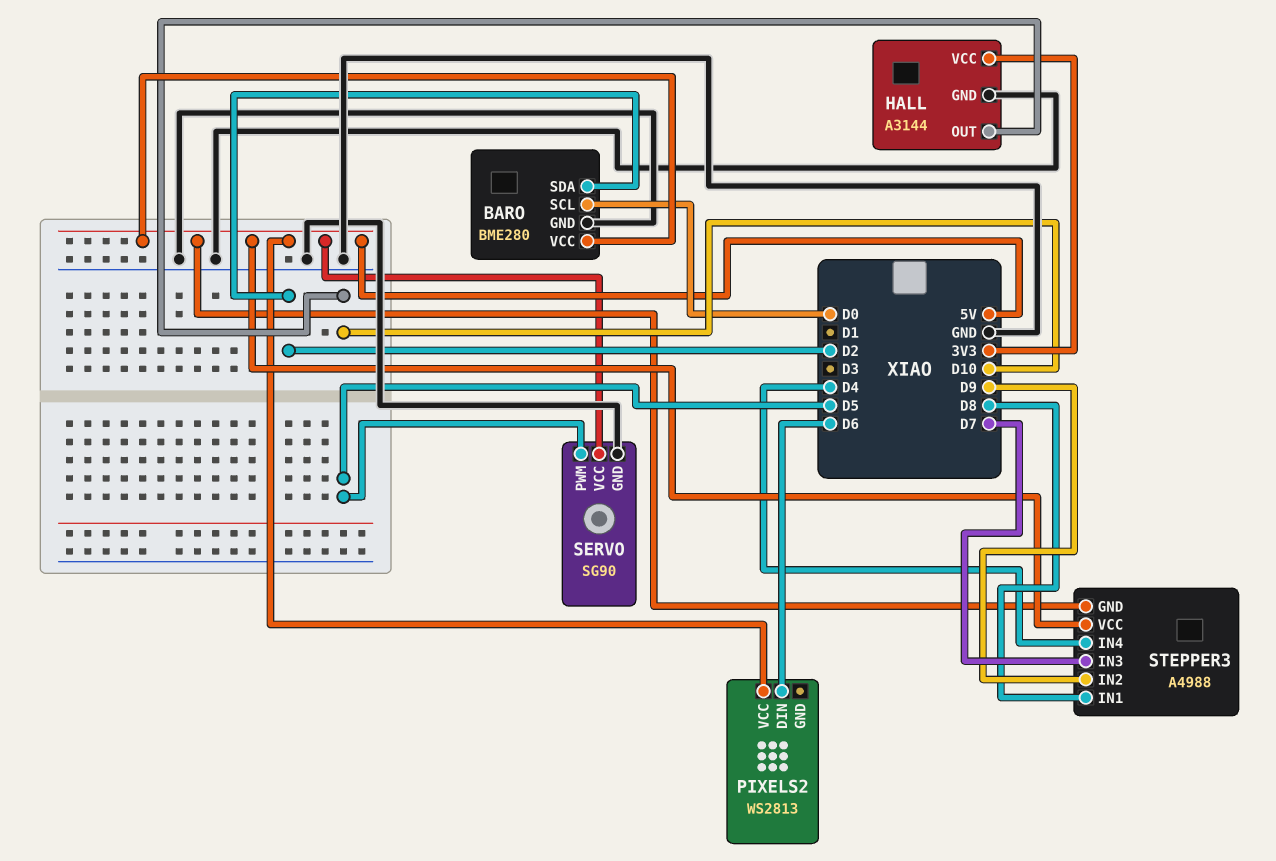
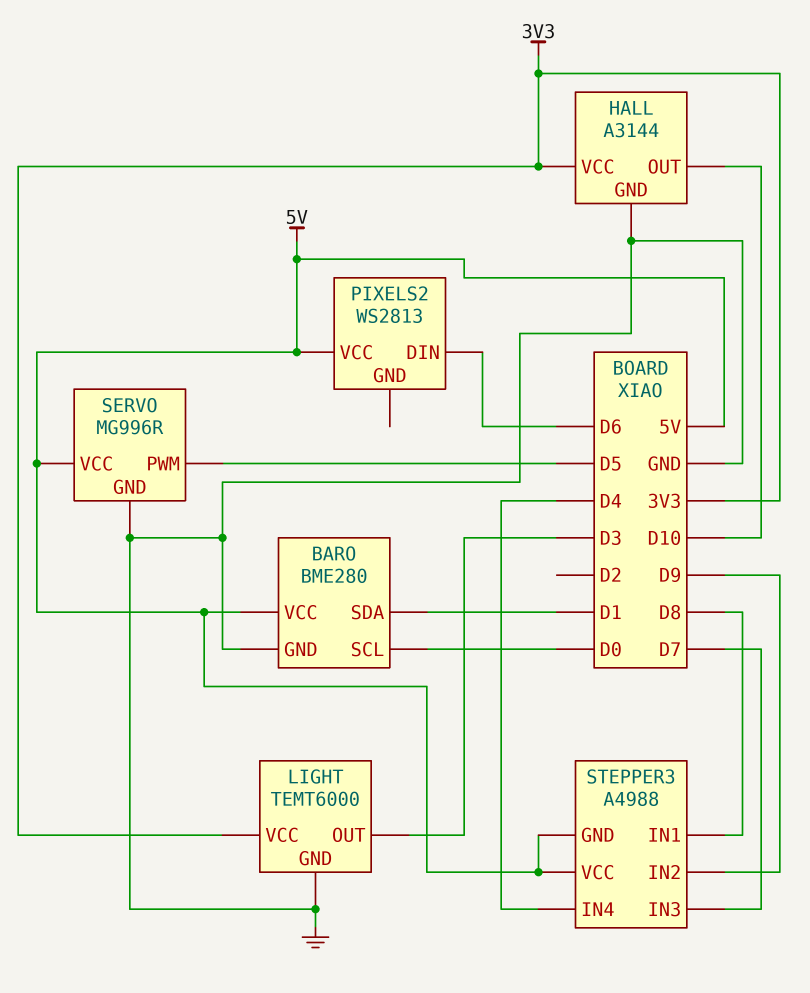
BARO pin SDA: D2 -> D1
LIGHT: none -> TEMT6000
LIGHT pin GND: none -> GND
LIGHT pin OUT: none -> D3
LIGHT pin VCC: none -> 3V3
SERVO: SG90 -> MG996R

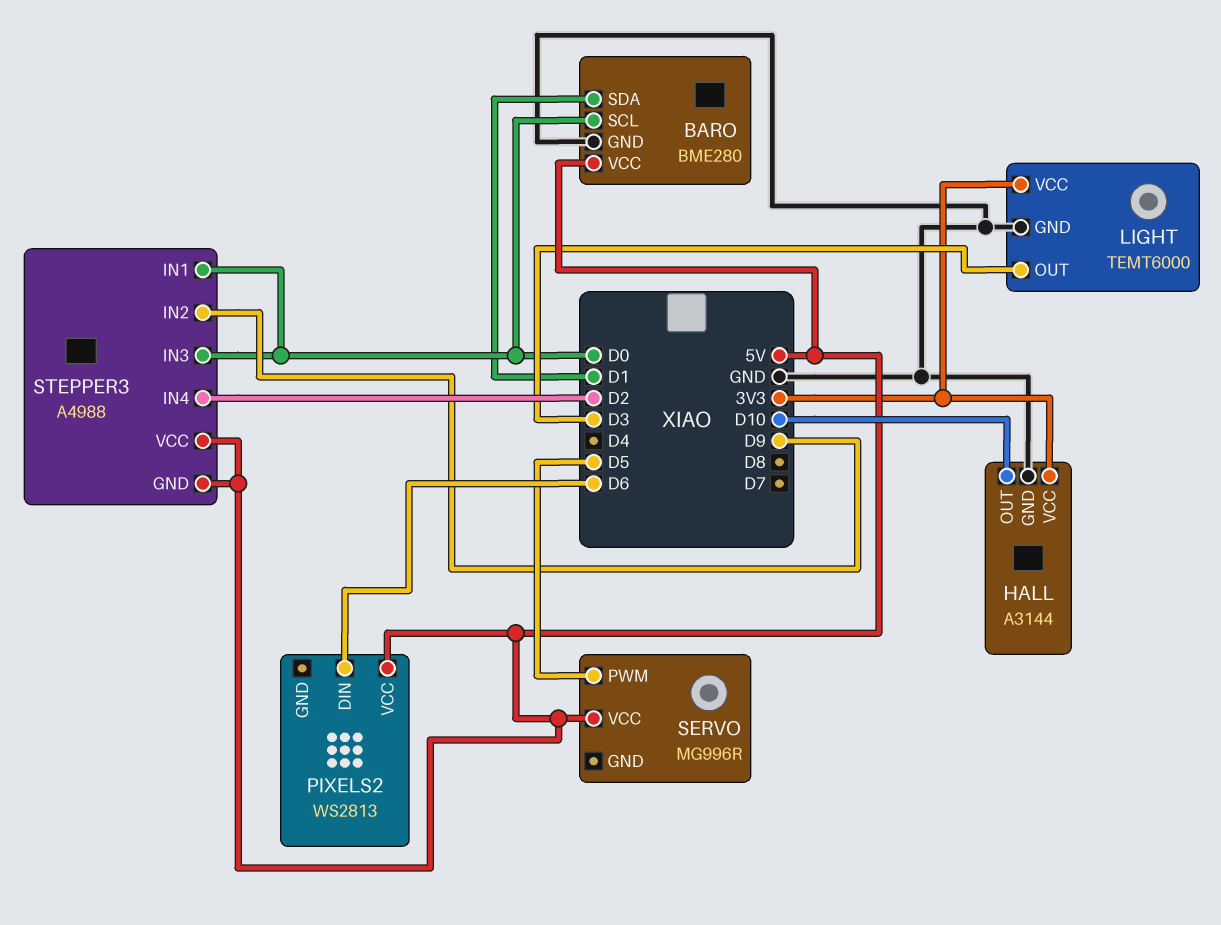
SERVO pin GND: GND -> none
STEPPER3 pin IN1: D8 -> D0
STEPPER3 pin IN3: D7 -> D0
STEPPER3 pin IN4: D4 -> D2

